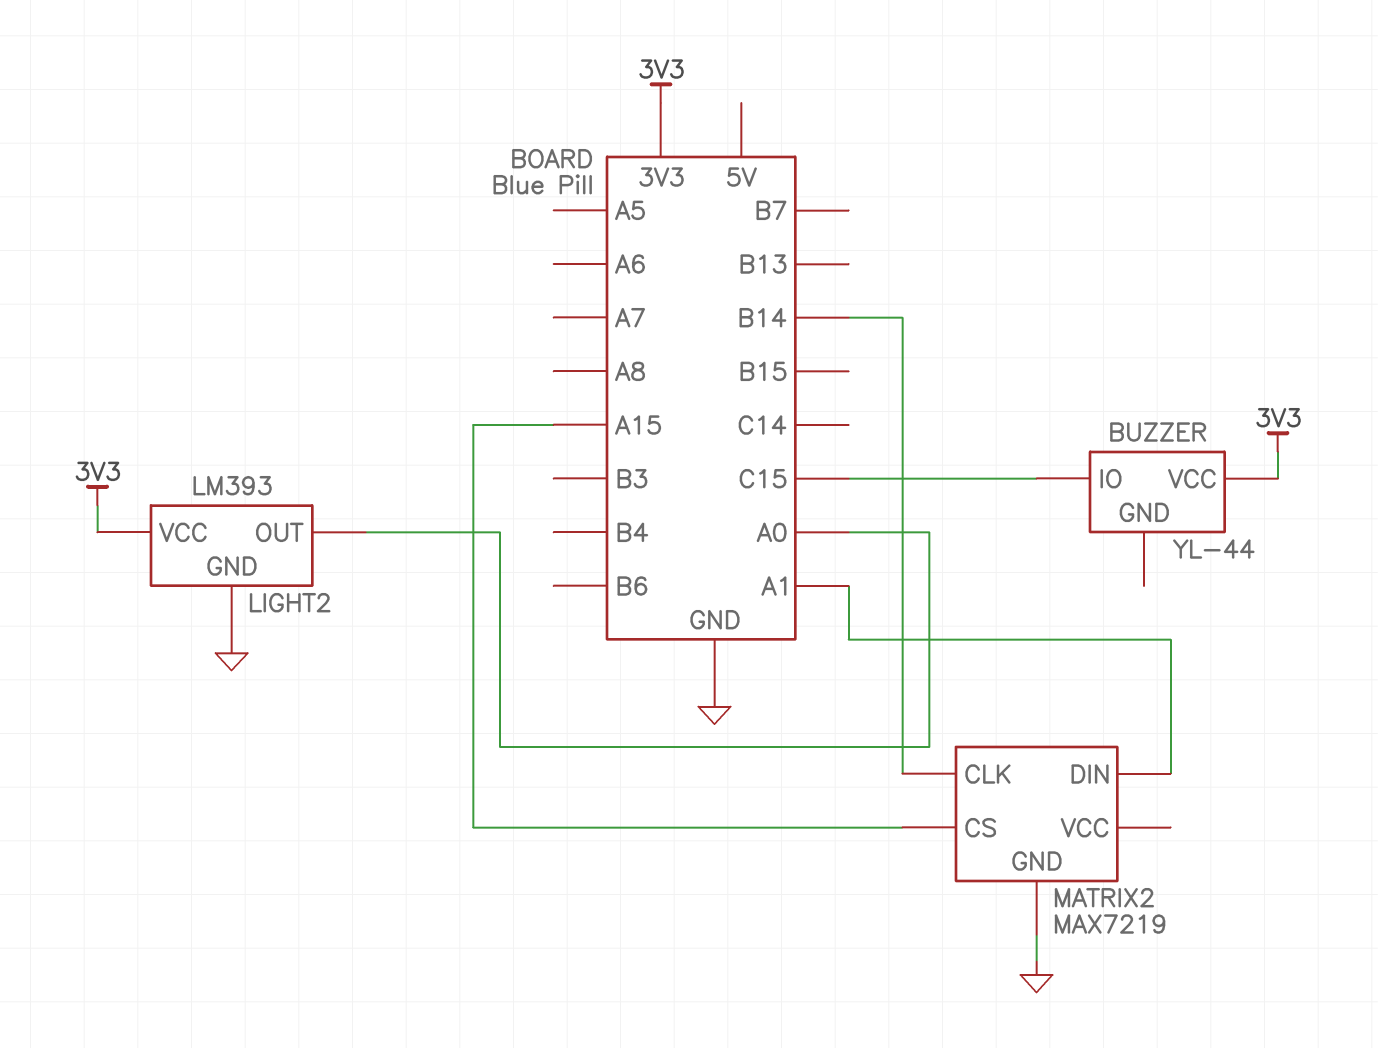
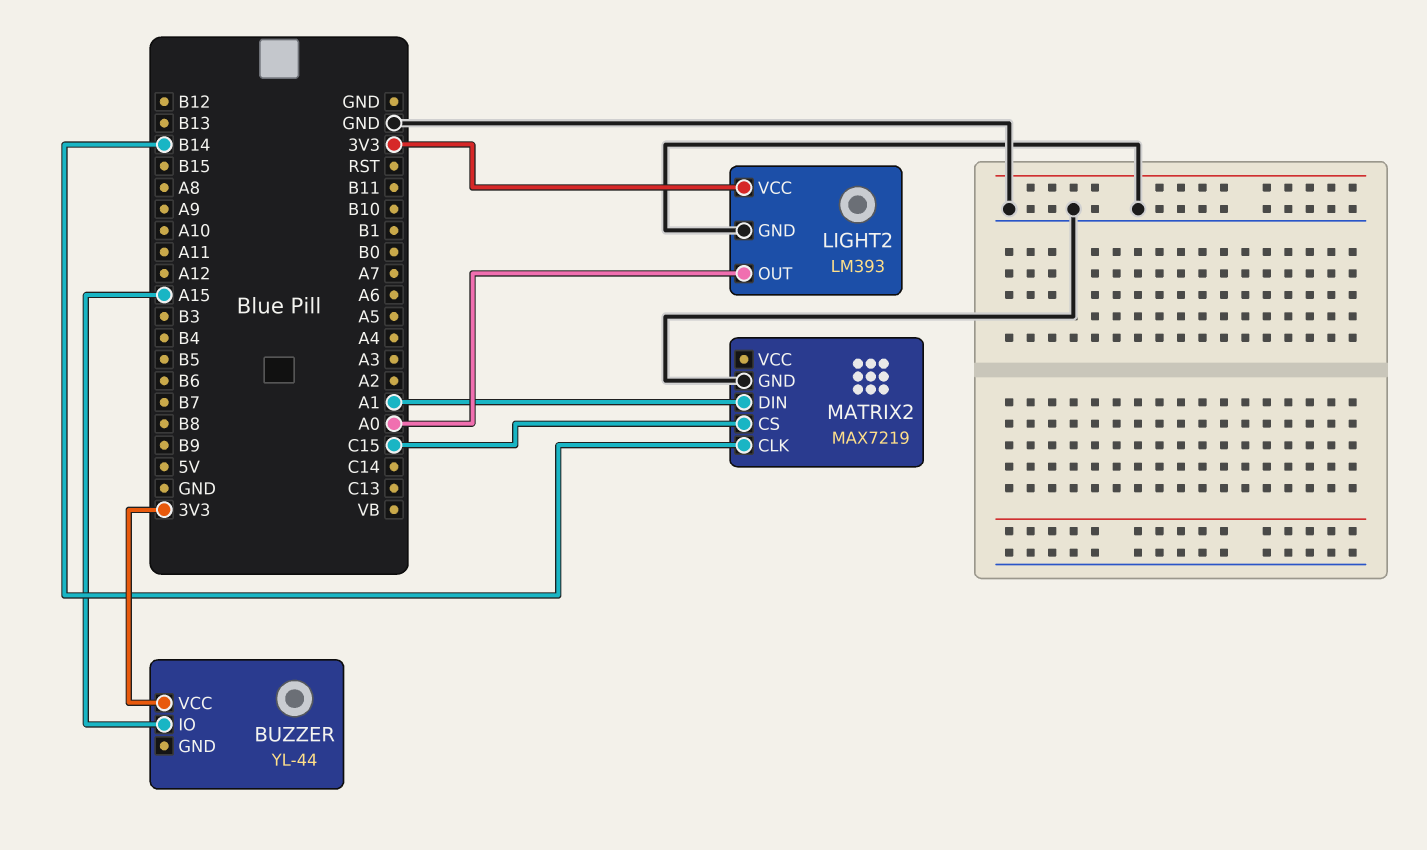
BUZZER pin IO: C15 -> A15
MATRIX2 pin CS: A15 -> C15

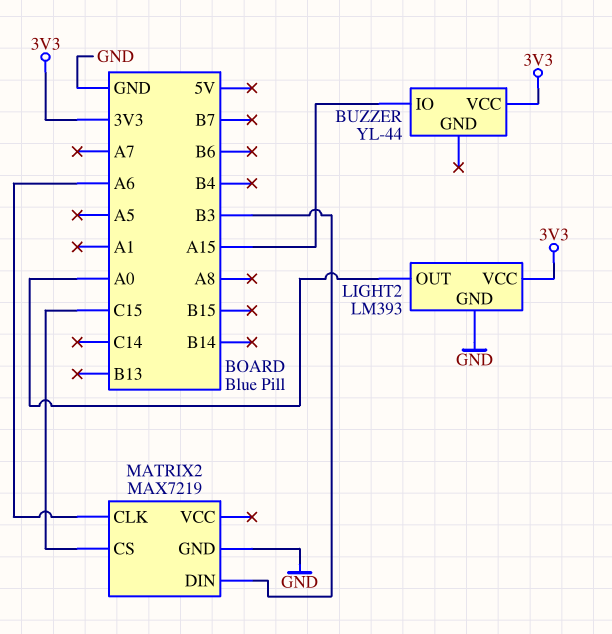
MATRIX2 pin CLK: B14 -> A6
MATRIX2 pin DIN: A1 -> B3

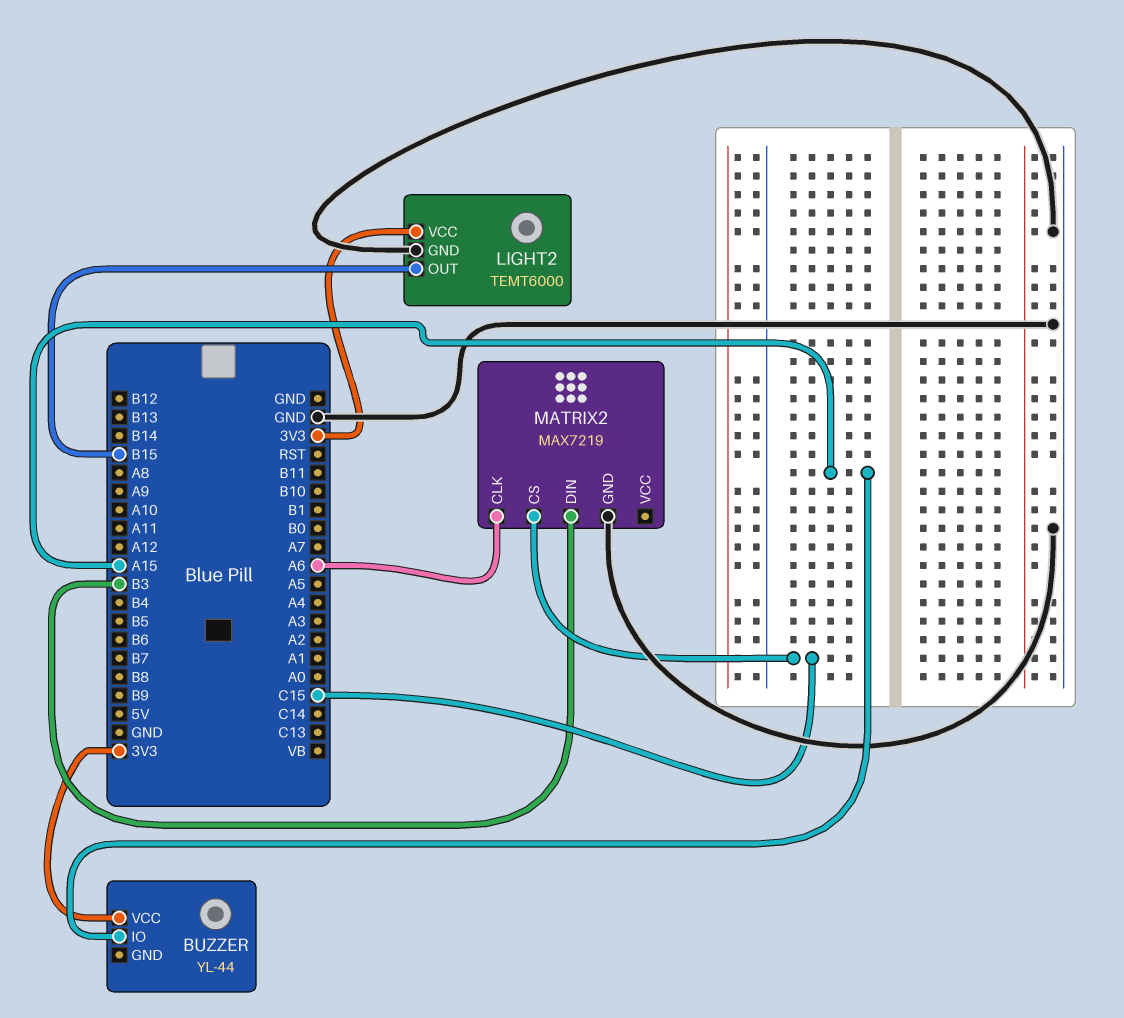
LIGHT2: LM393 -> TEMT6000
LIGHT2 pin OUT: A0 -> B15

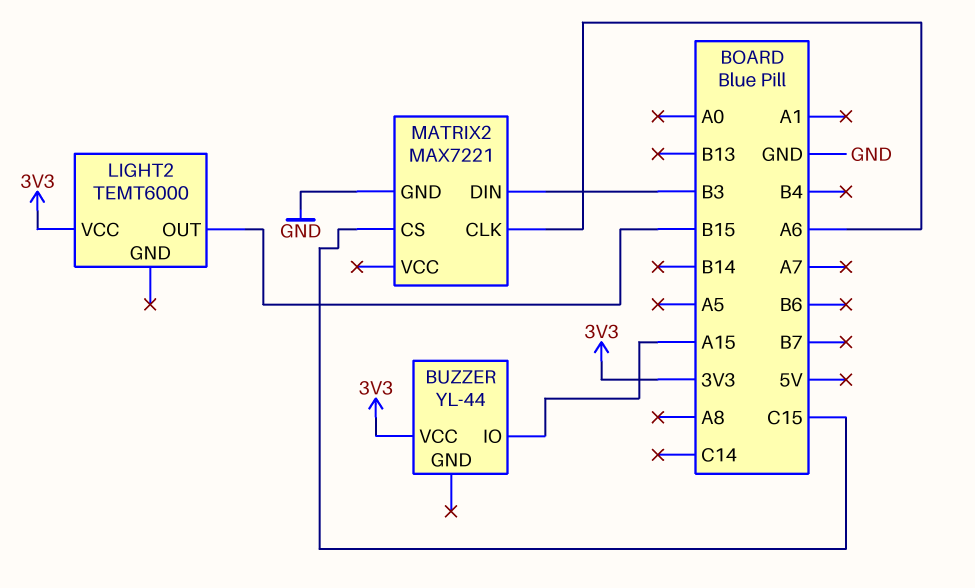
LIGHT2 pin GND: GND -> none
MATRIX2: MAX7219 -> MAX7221

